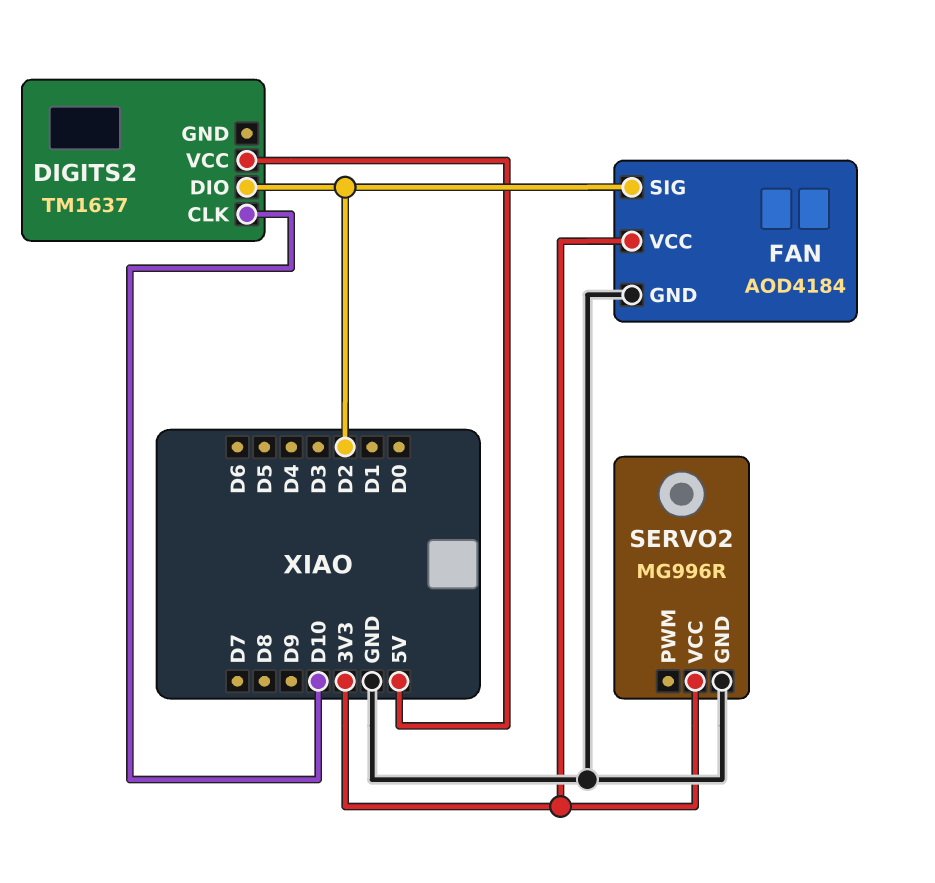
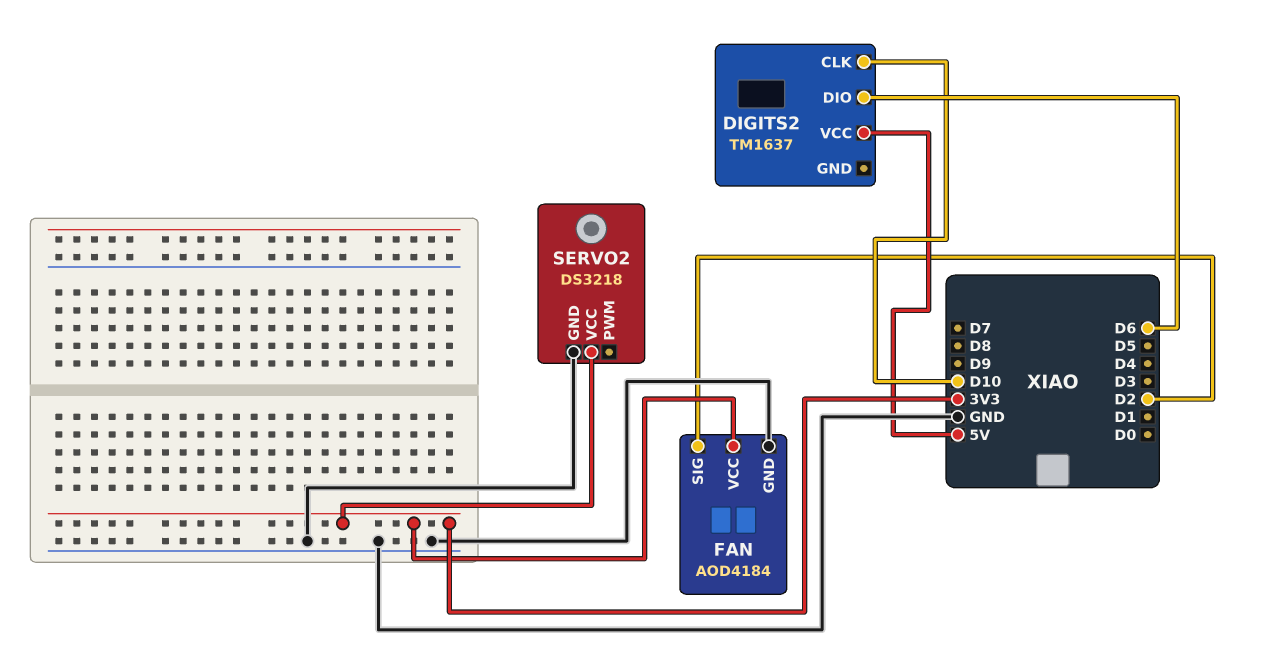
DIGITS2 pin DIO: D2 -> D6
SERVO2: MG996R -> DS3218

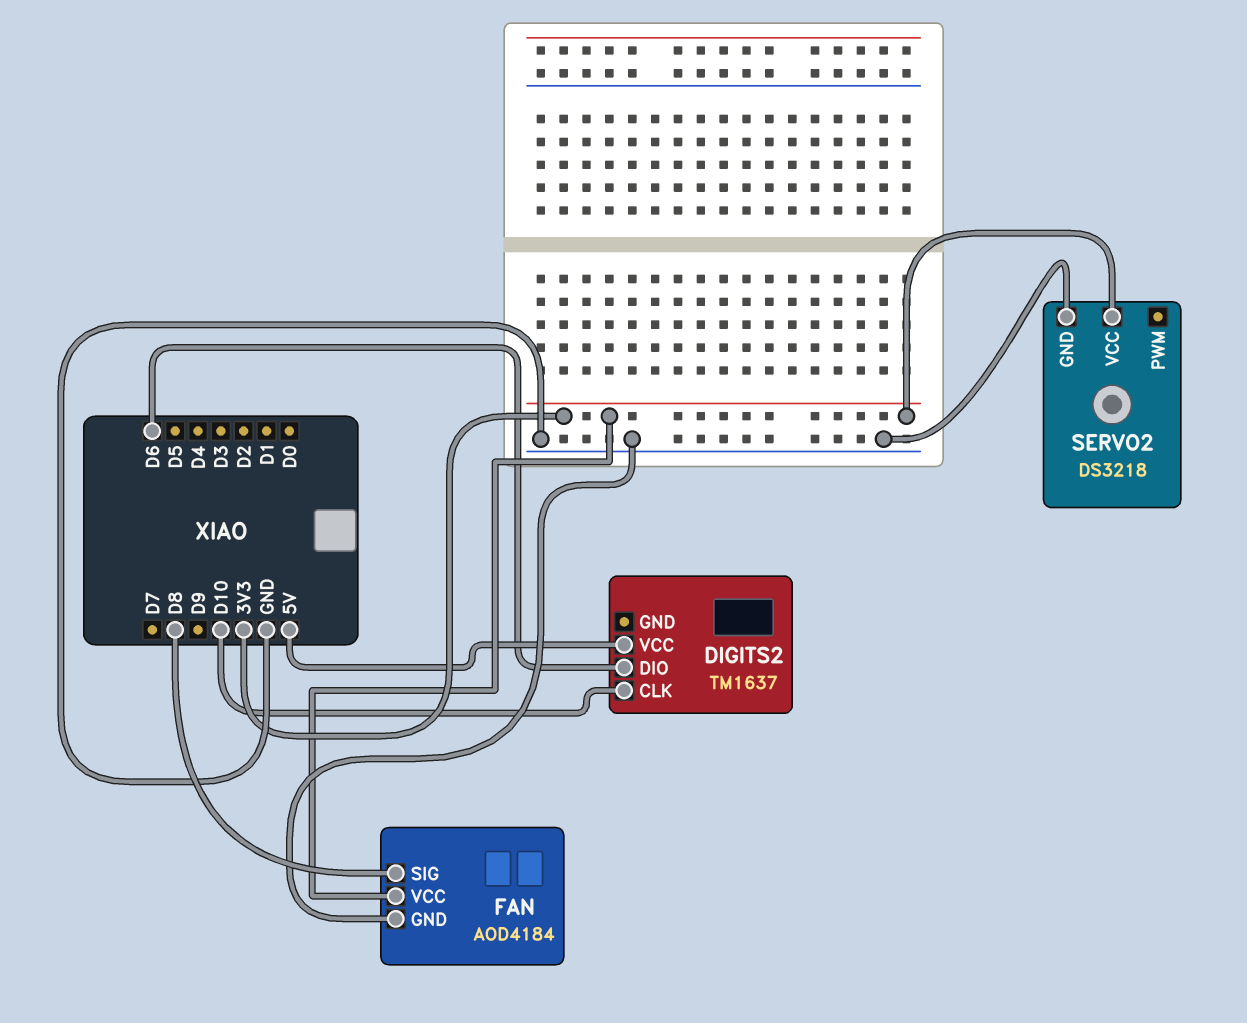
FAN pin SIG: D2 -> D8

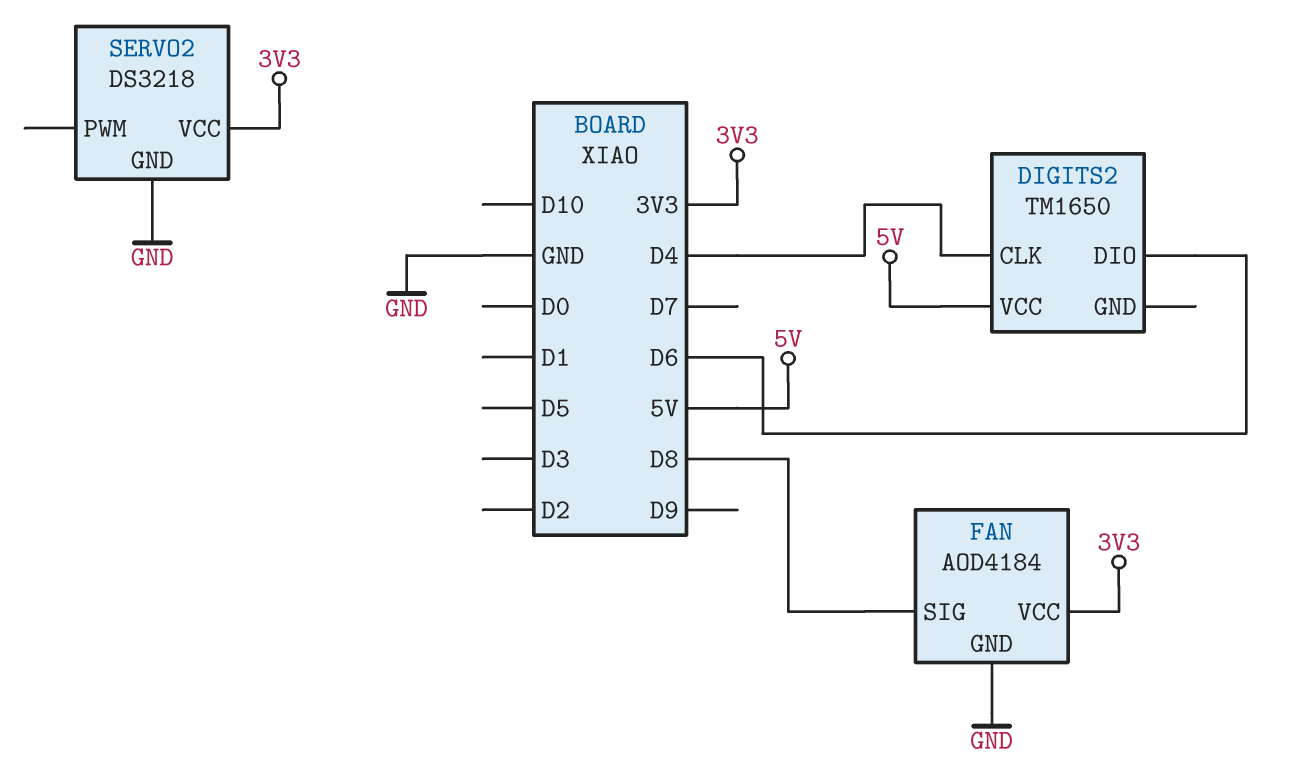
DIGITS2: TM1637 -> TM1650
DIGITS2 pin CLK: D10 -> D4

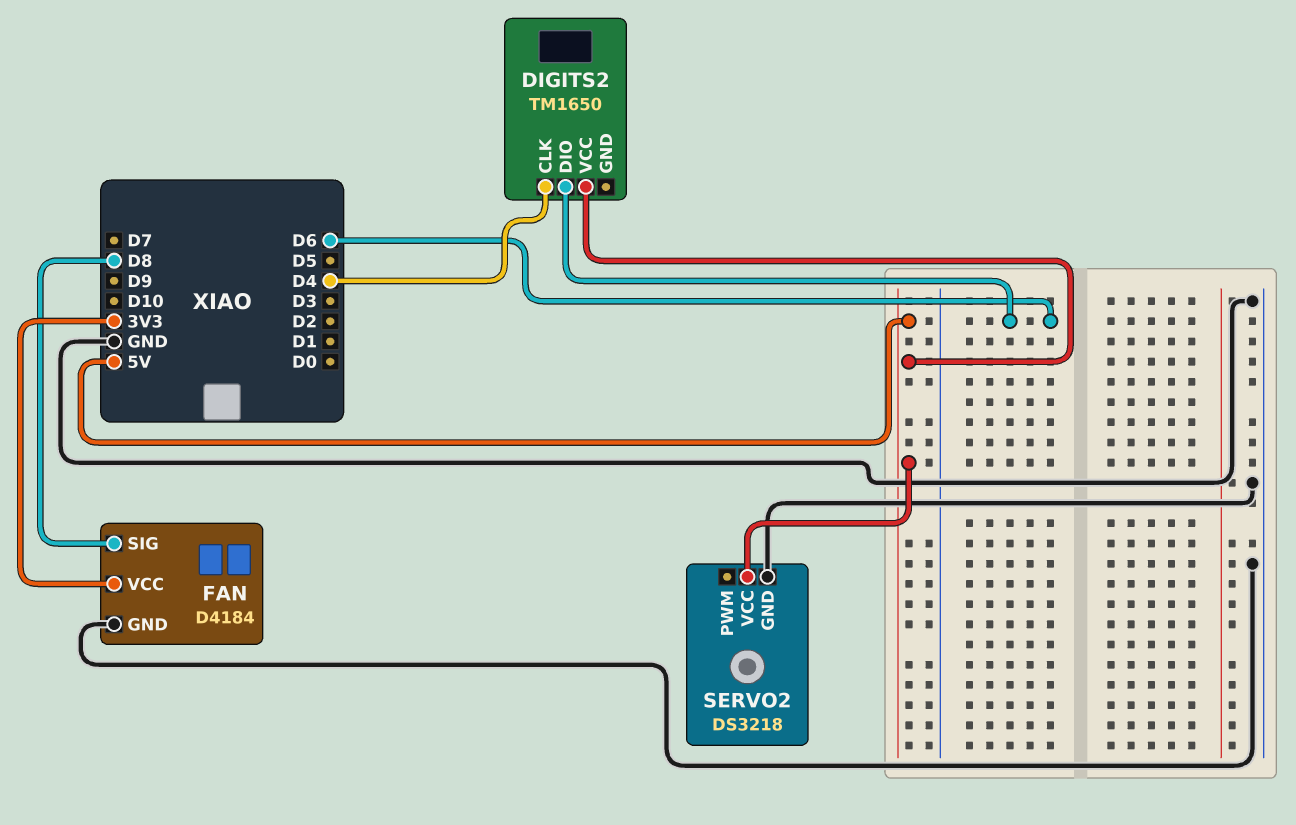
FAN: AOD4184 -> D4184
SERVO2 pin VCC: 3V3 -> 5V

